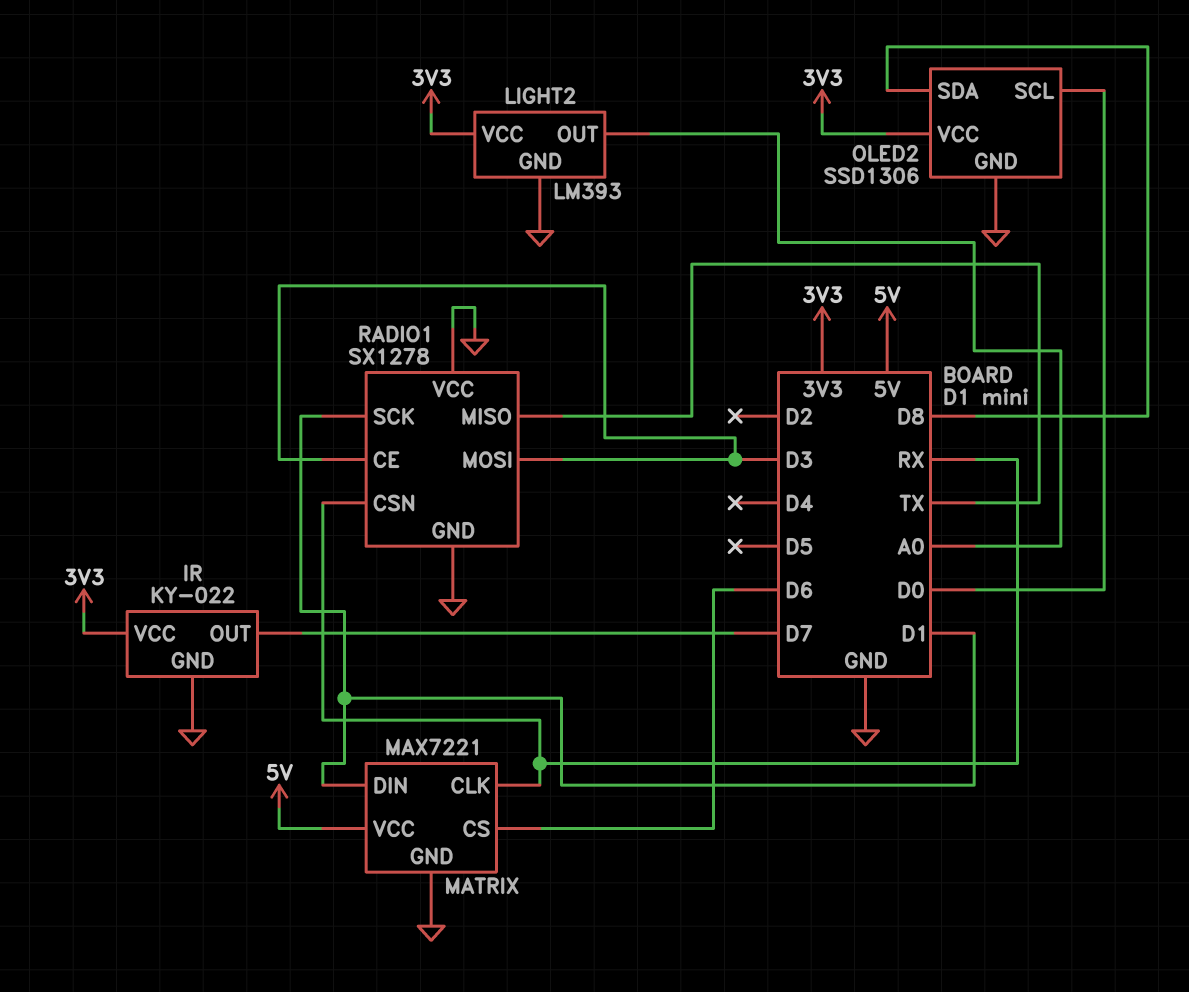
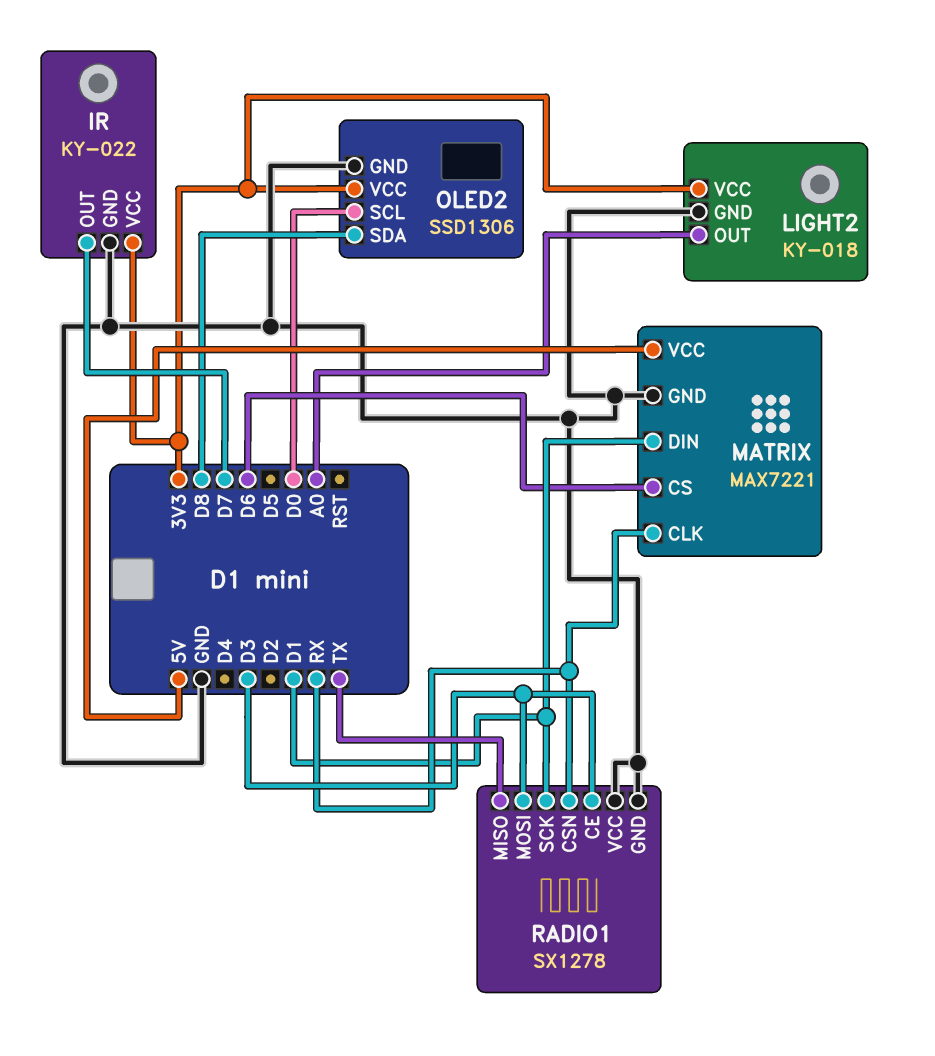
LIGHT2: LM393 -> KY-018

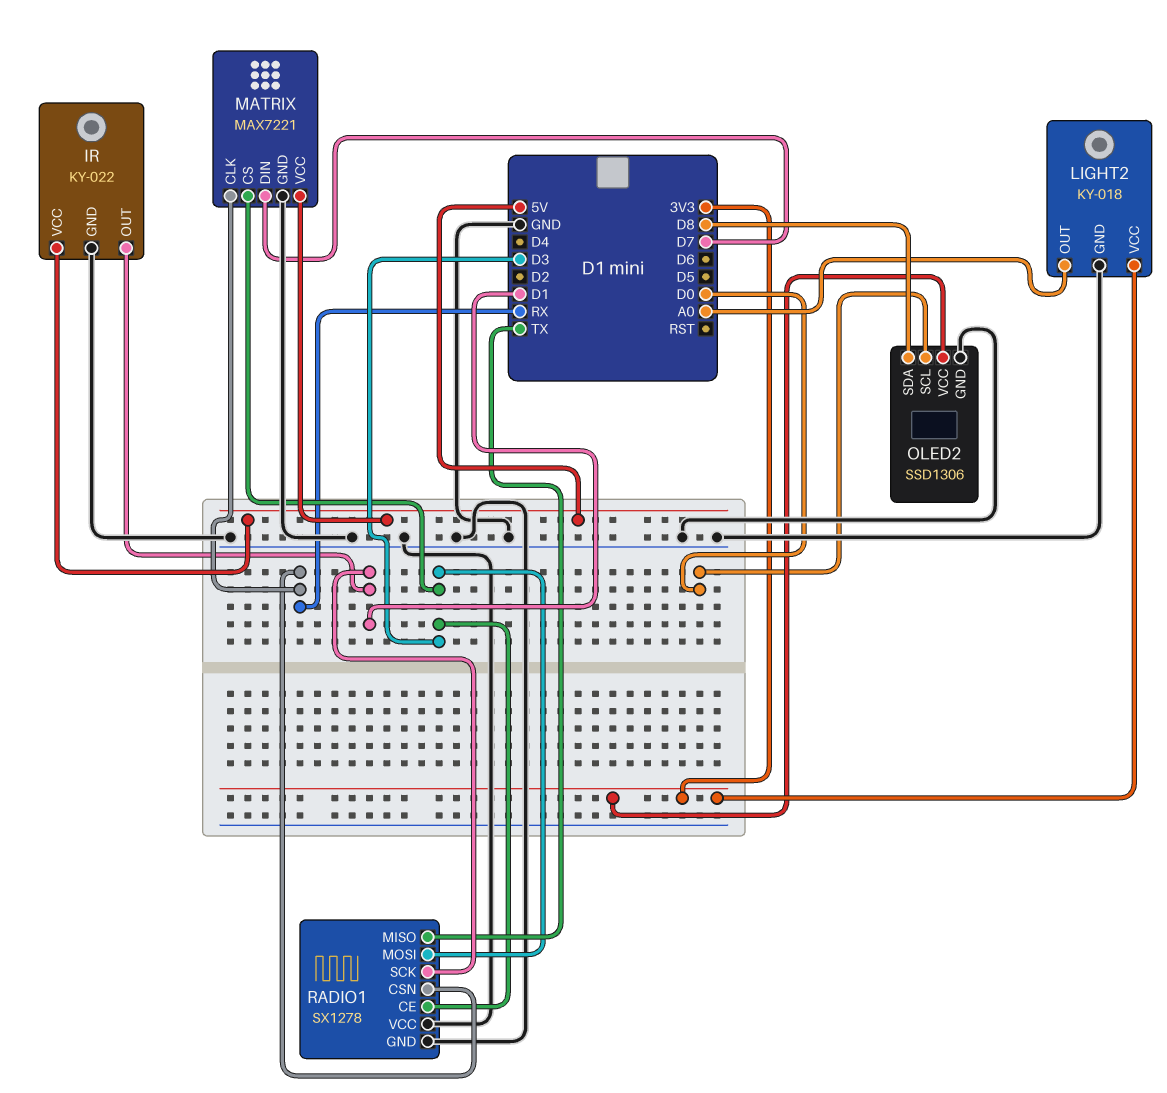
IR pin OUT: D7 -> D1
IR pin VCC: 3V3 -> 5V
MATRIX pin CS: D6 -> D3
MATRIX pin DIN: D1 -> D7

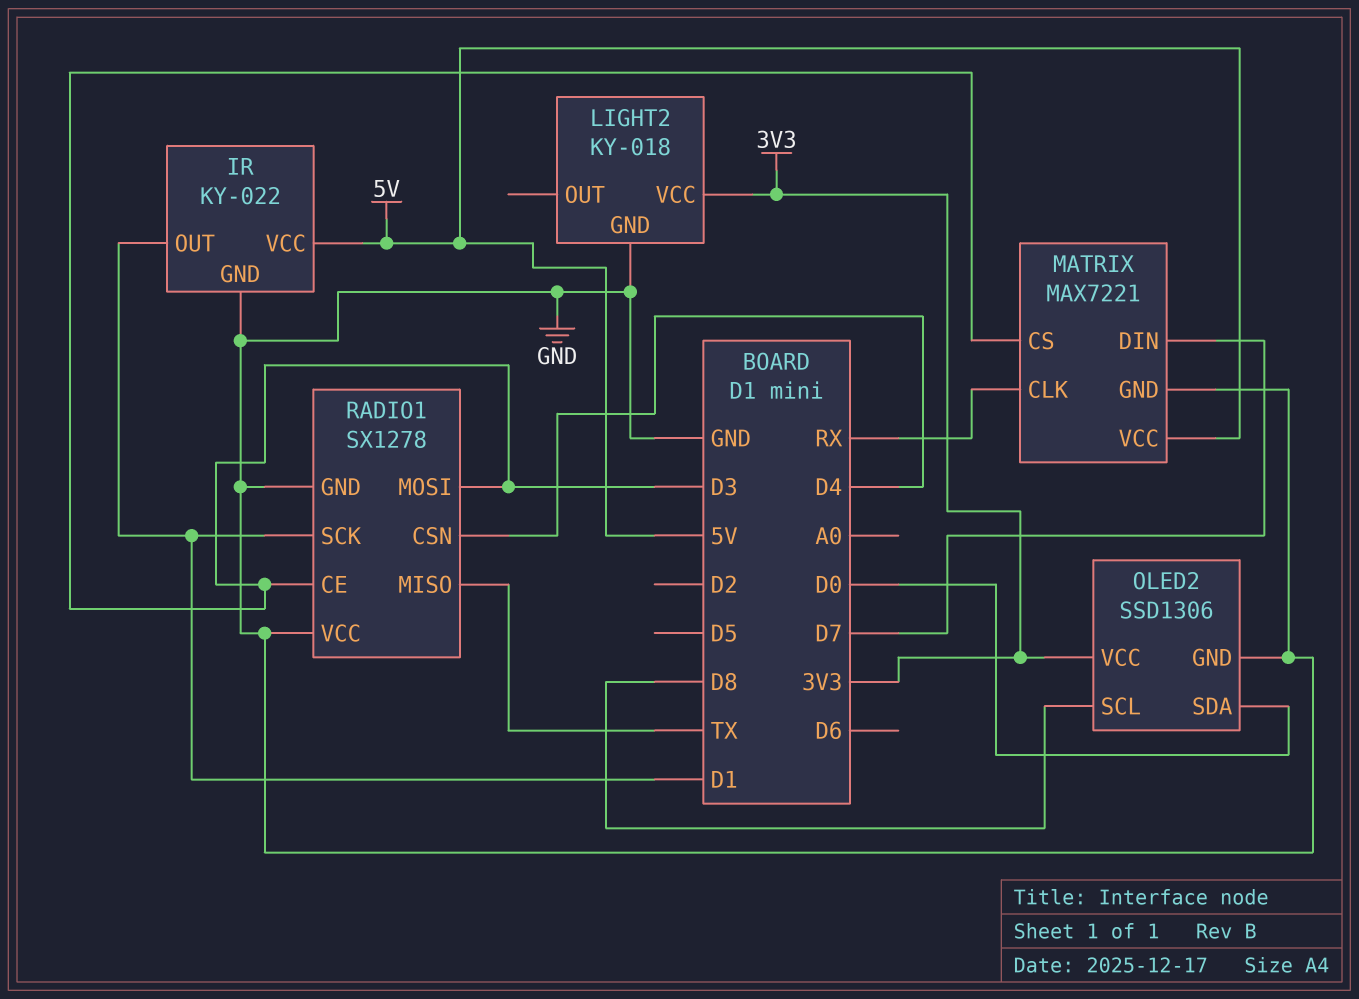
LIGHT2 pin OUT: A0 -> none
OLED2 pin SCL: D0 -> D8
OLED2 pin SDA: D8 -> D0
RADIO1 pin CSN: RX -> D4

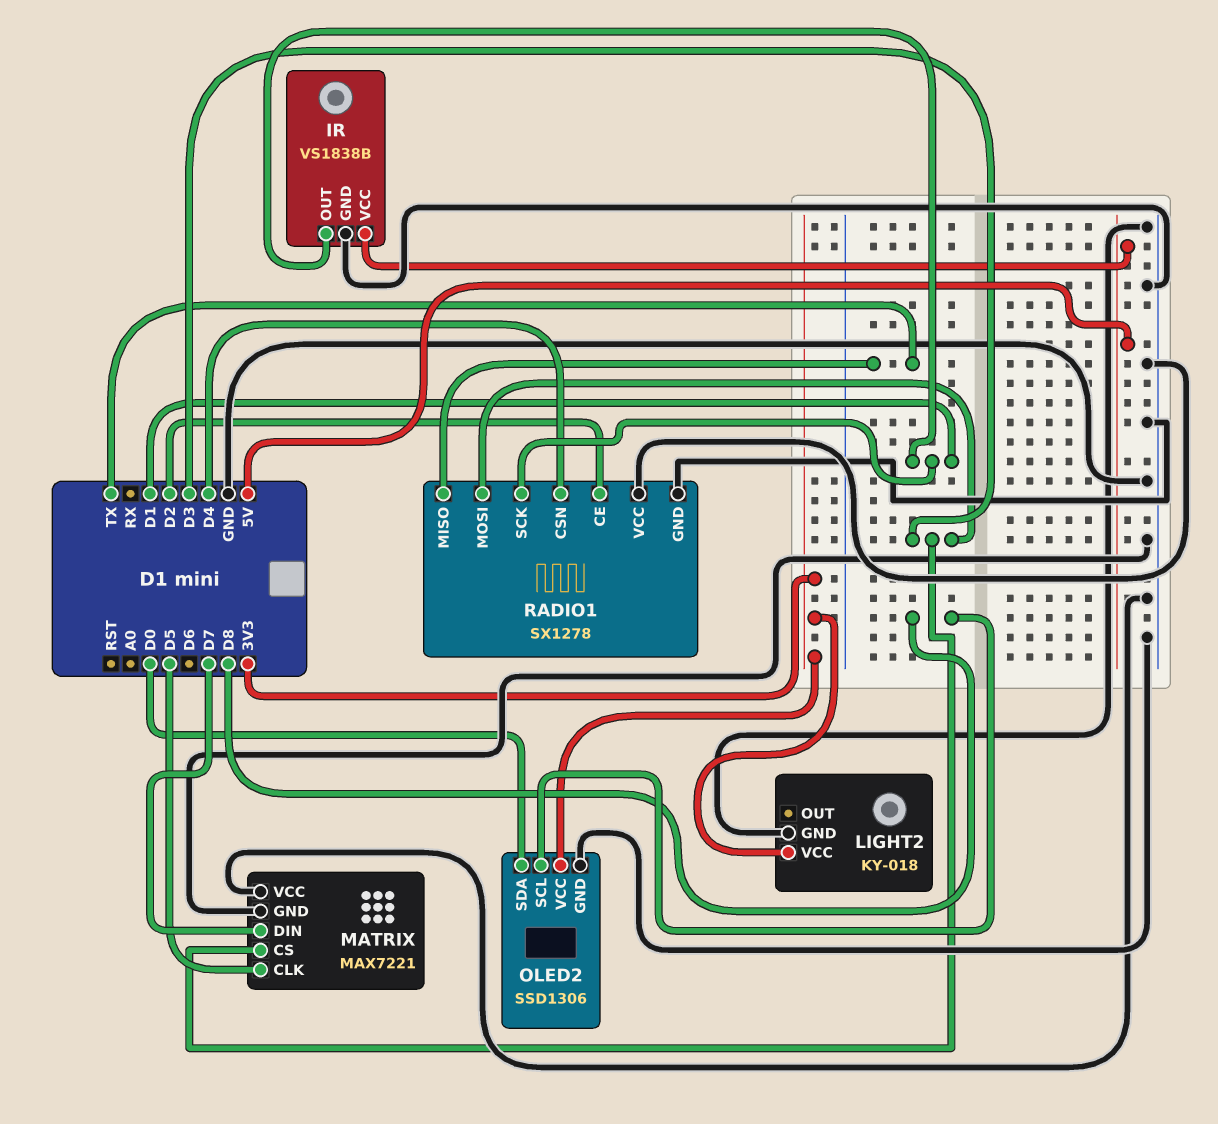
IR: KY-022 -> VS1838B
MATRIX pin CLK: RX -> D5
MATRIX pin VCC: 5V -> GND
RADIO1 pin CE: D3 -> D2

